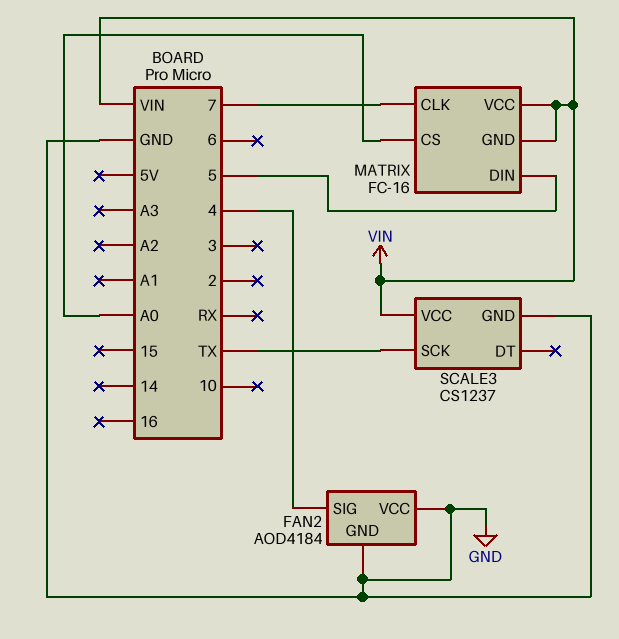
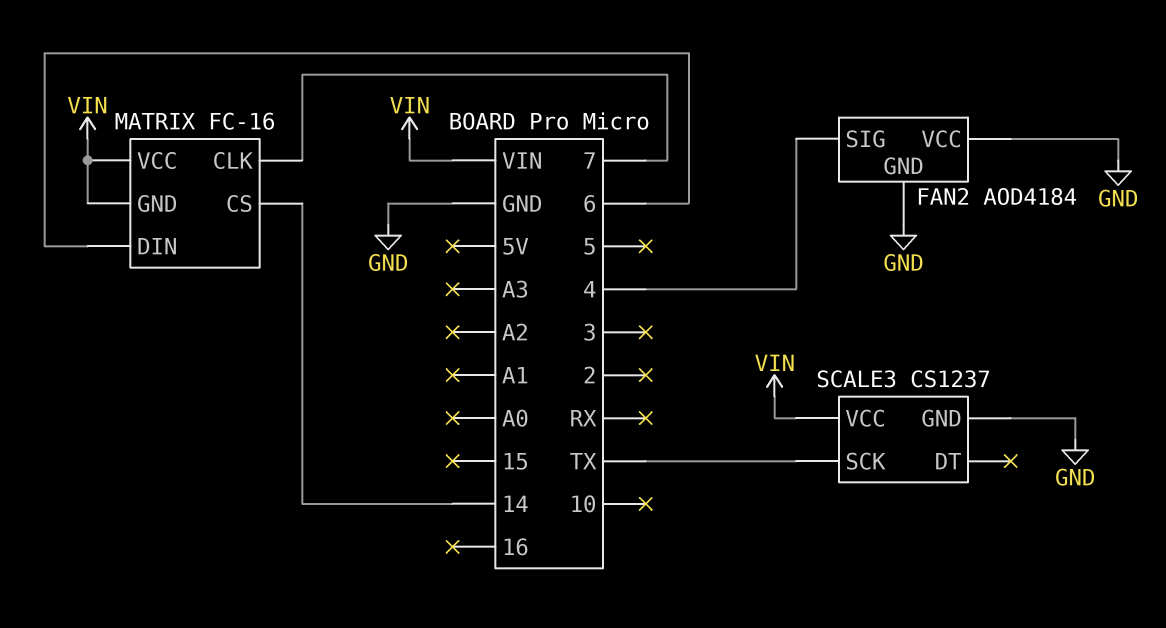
MATRIX pin CS: A0 -> 14
MATRIX pin DIN: 5 -> 6

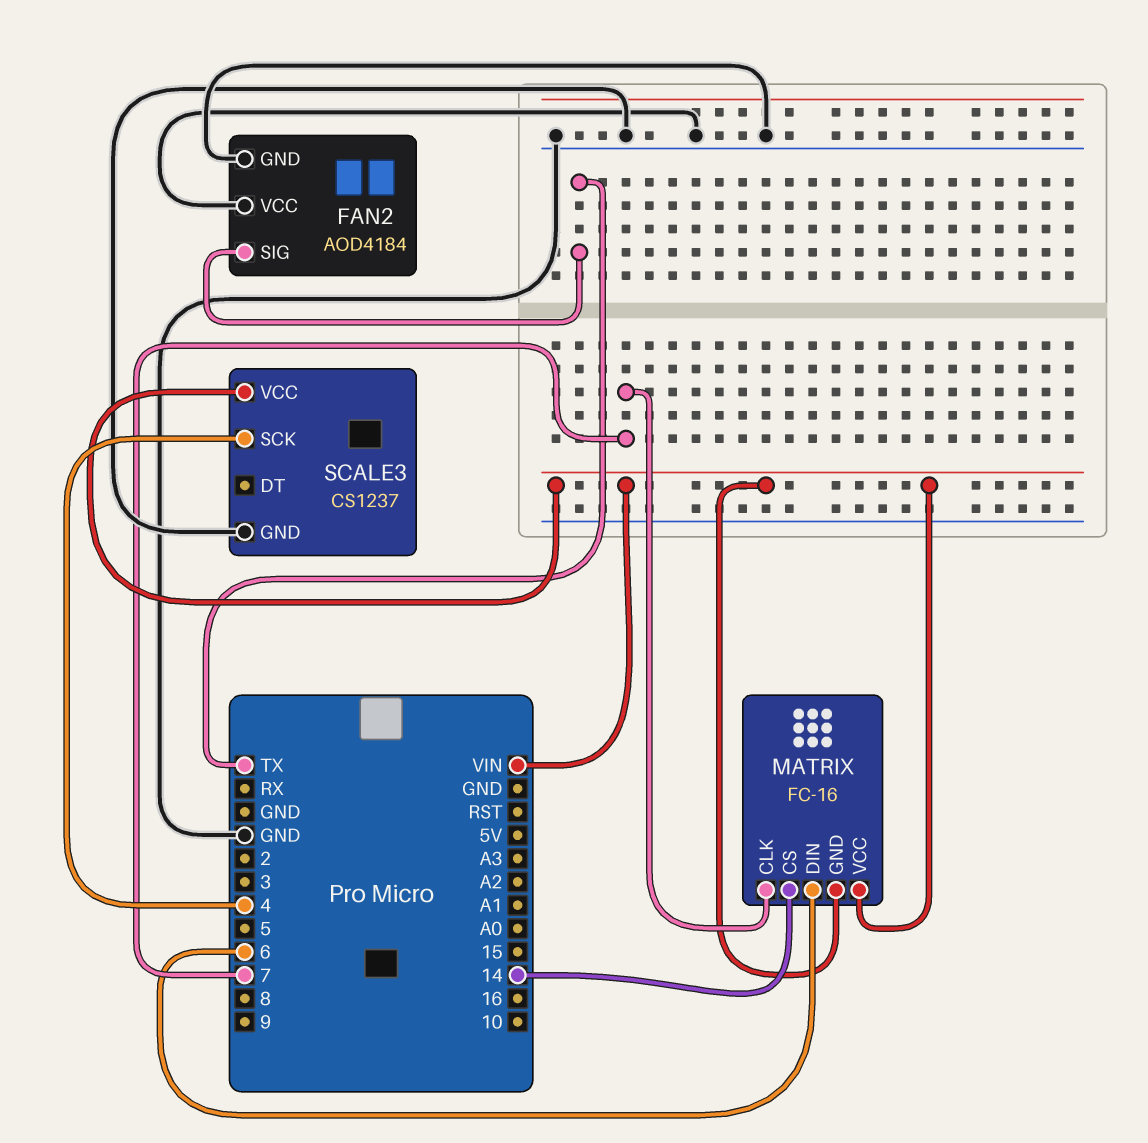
FAN2 pin SIG: 4 -> TX
SCALE3 pin SCK: TX -> 4

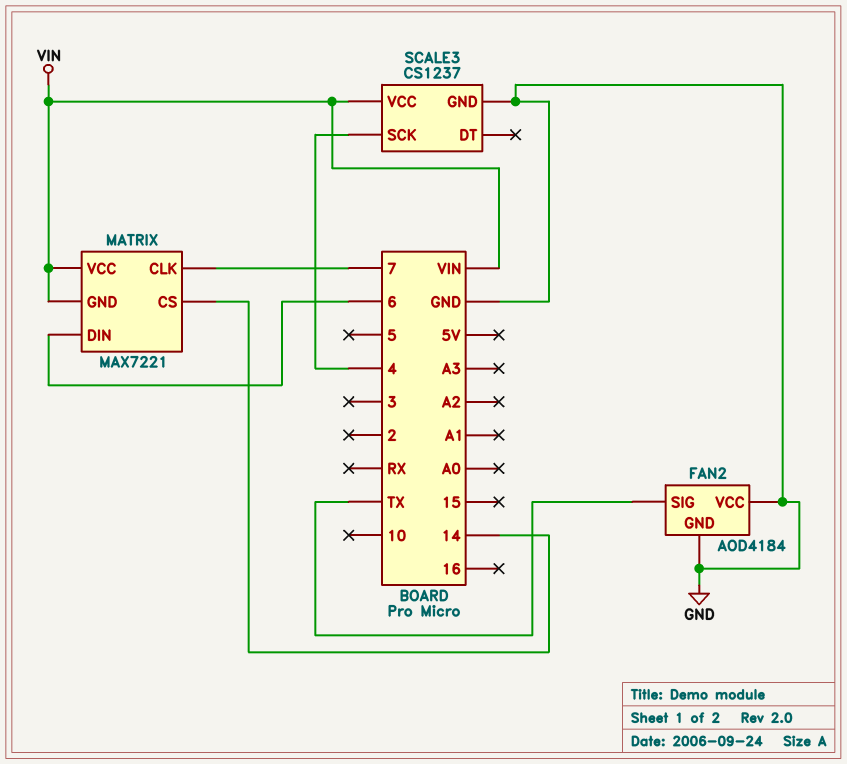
MATRIX: FC-16 -> MAX7221

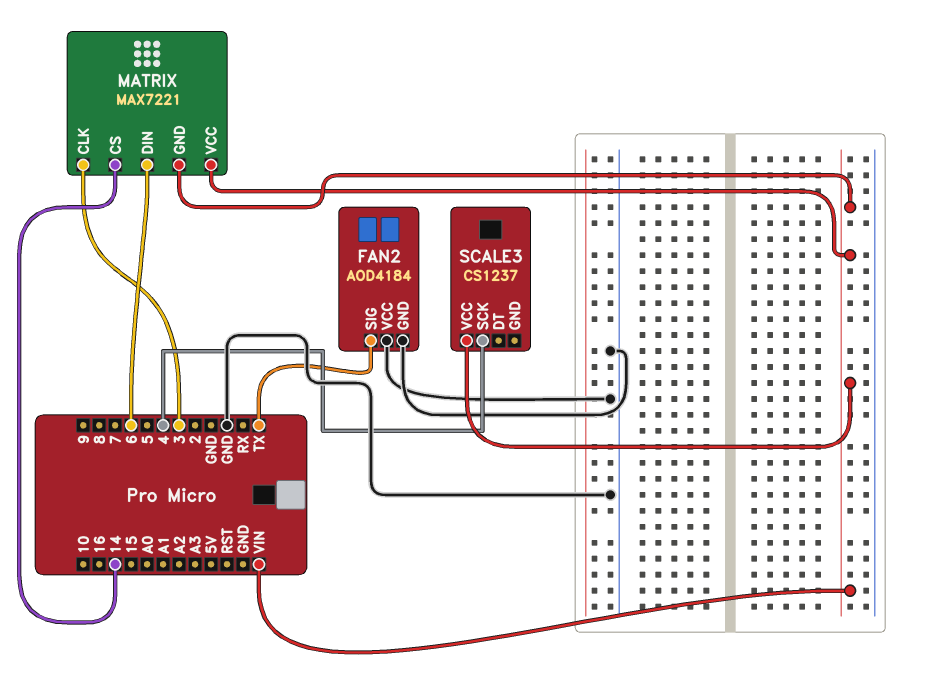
MATRIX pin CLK: 7 -> 3
SCALE3 pin GND: GND -> none

